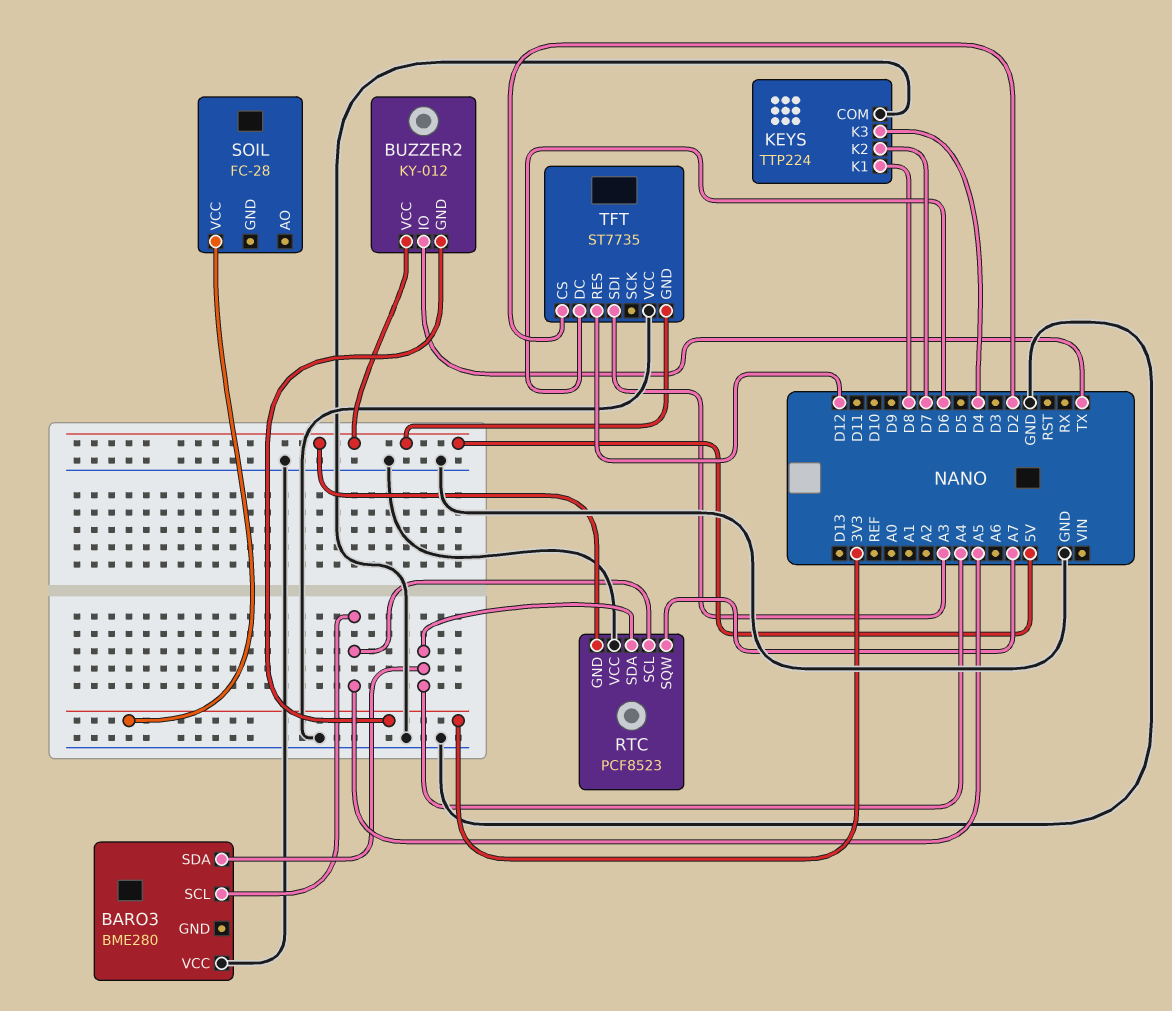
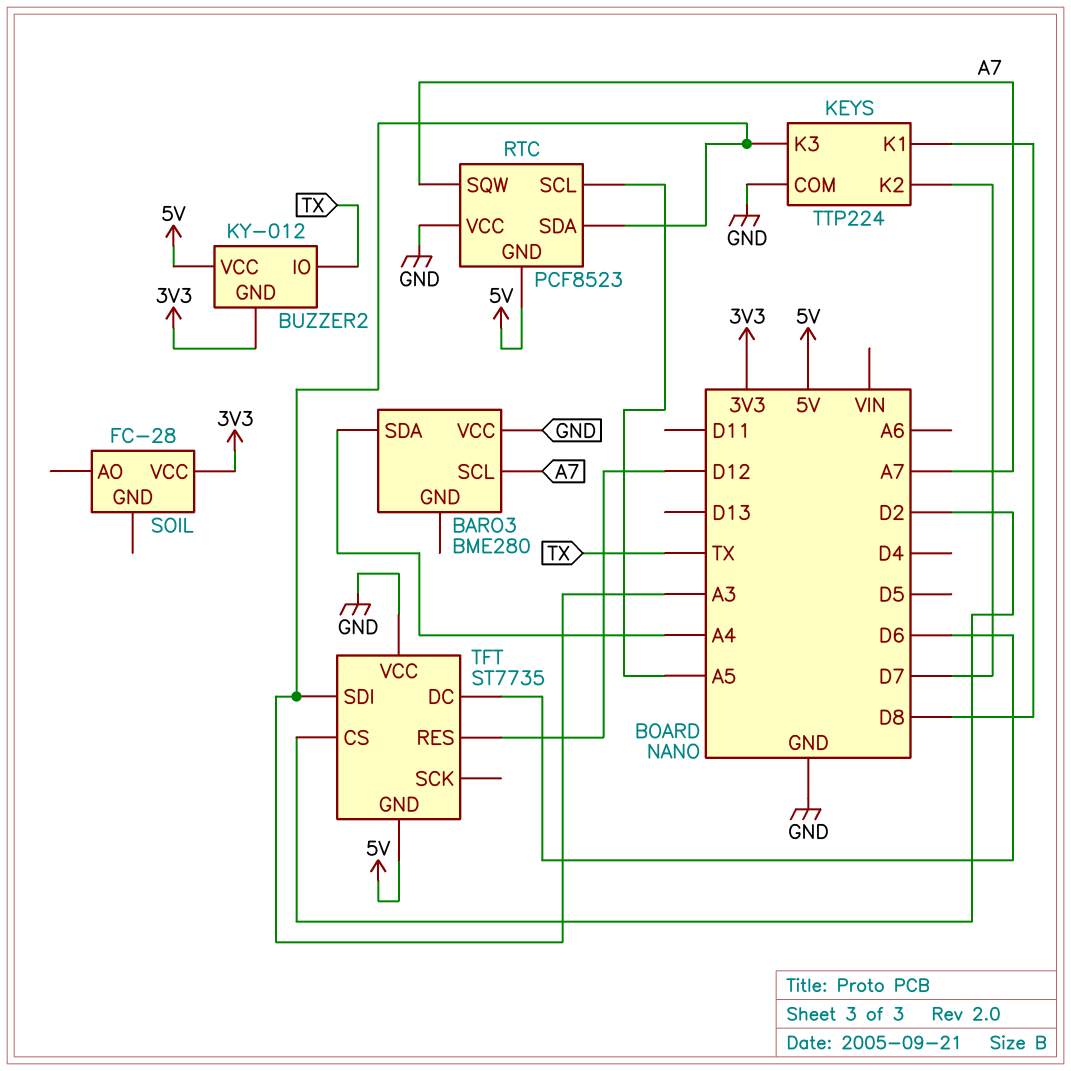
BARO3 pin SCL: A5 -> A7
KEYS pin K3: D4 -> A3
RTC pin SDA: A4 -> A3

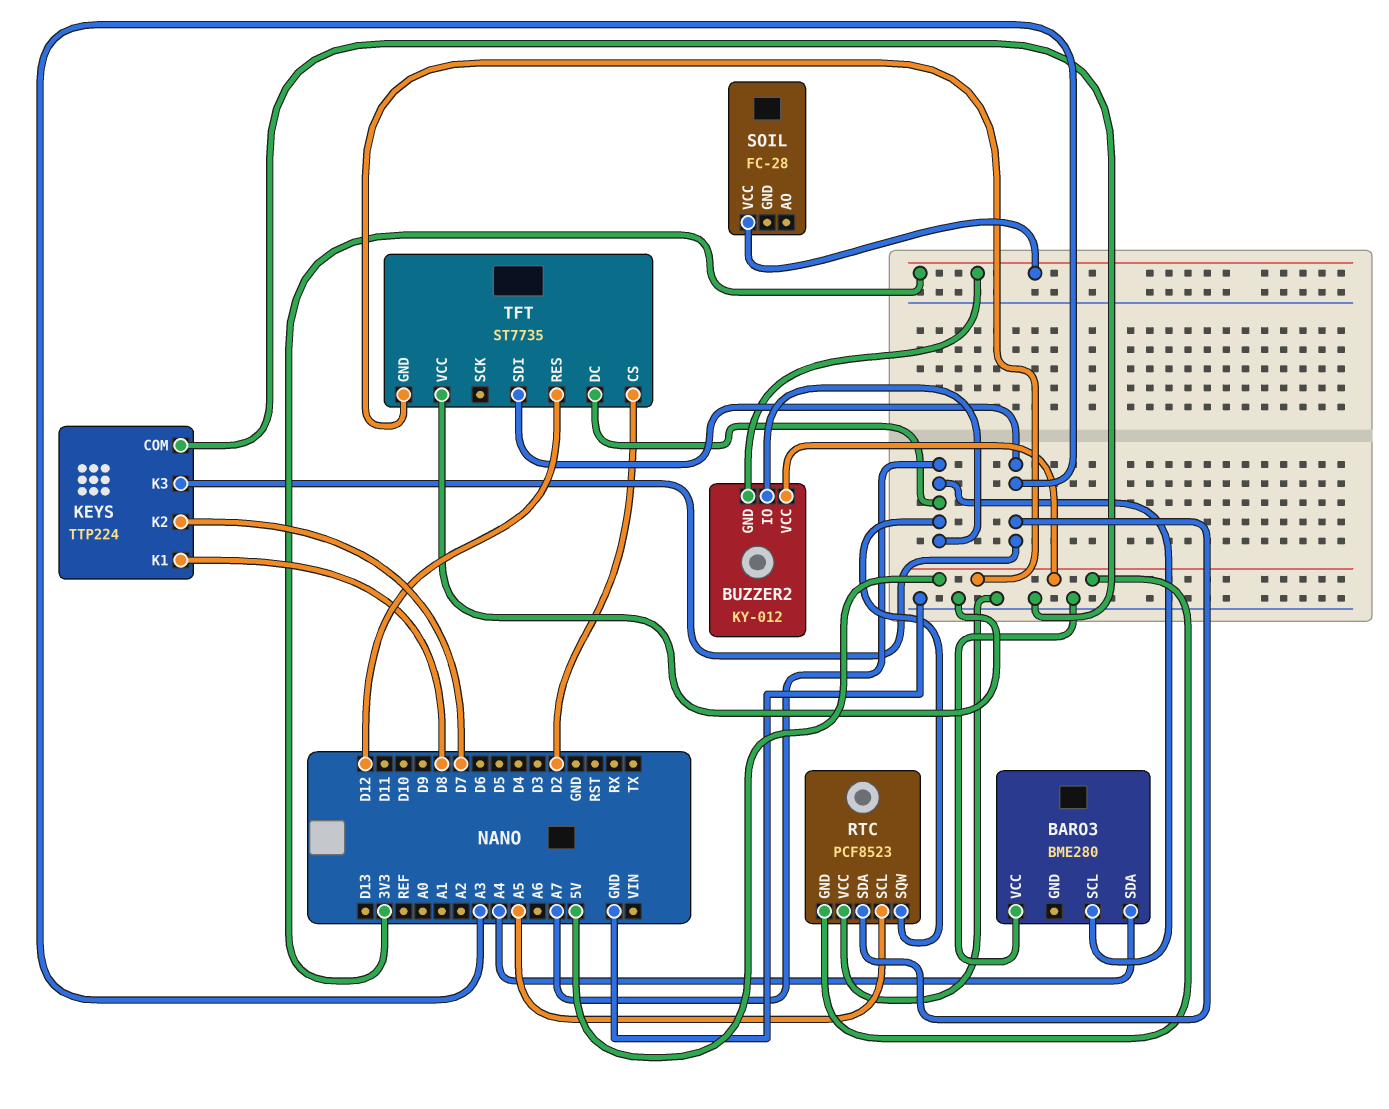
BUZZER2 pin IO: TX -> A7
TFT pin DC: D6 -> A7

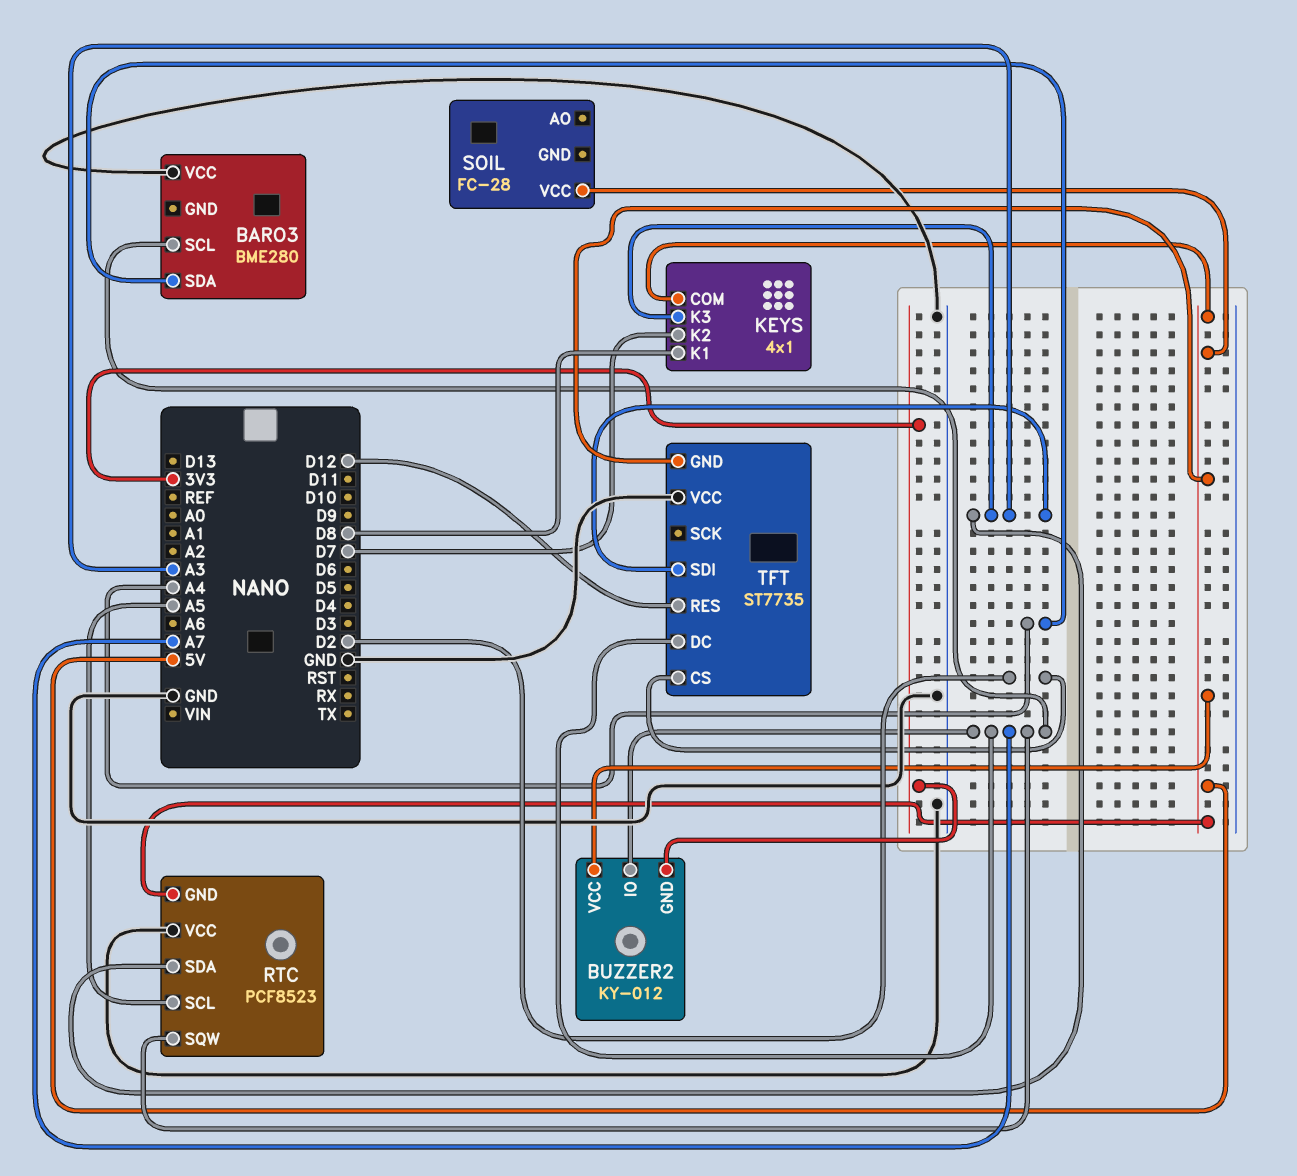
KEYS: TTP224 -> 4x1
KEYS pin COM: GND -> 5V
SOIL pin VCC: 3V3 -> 5V

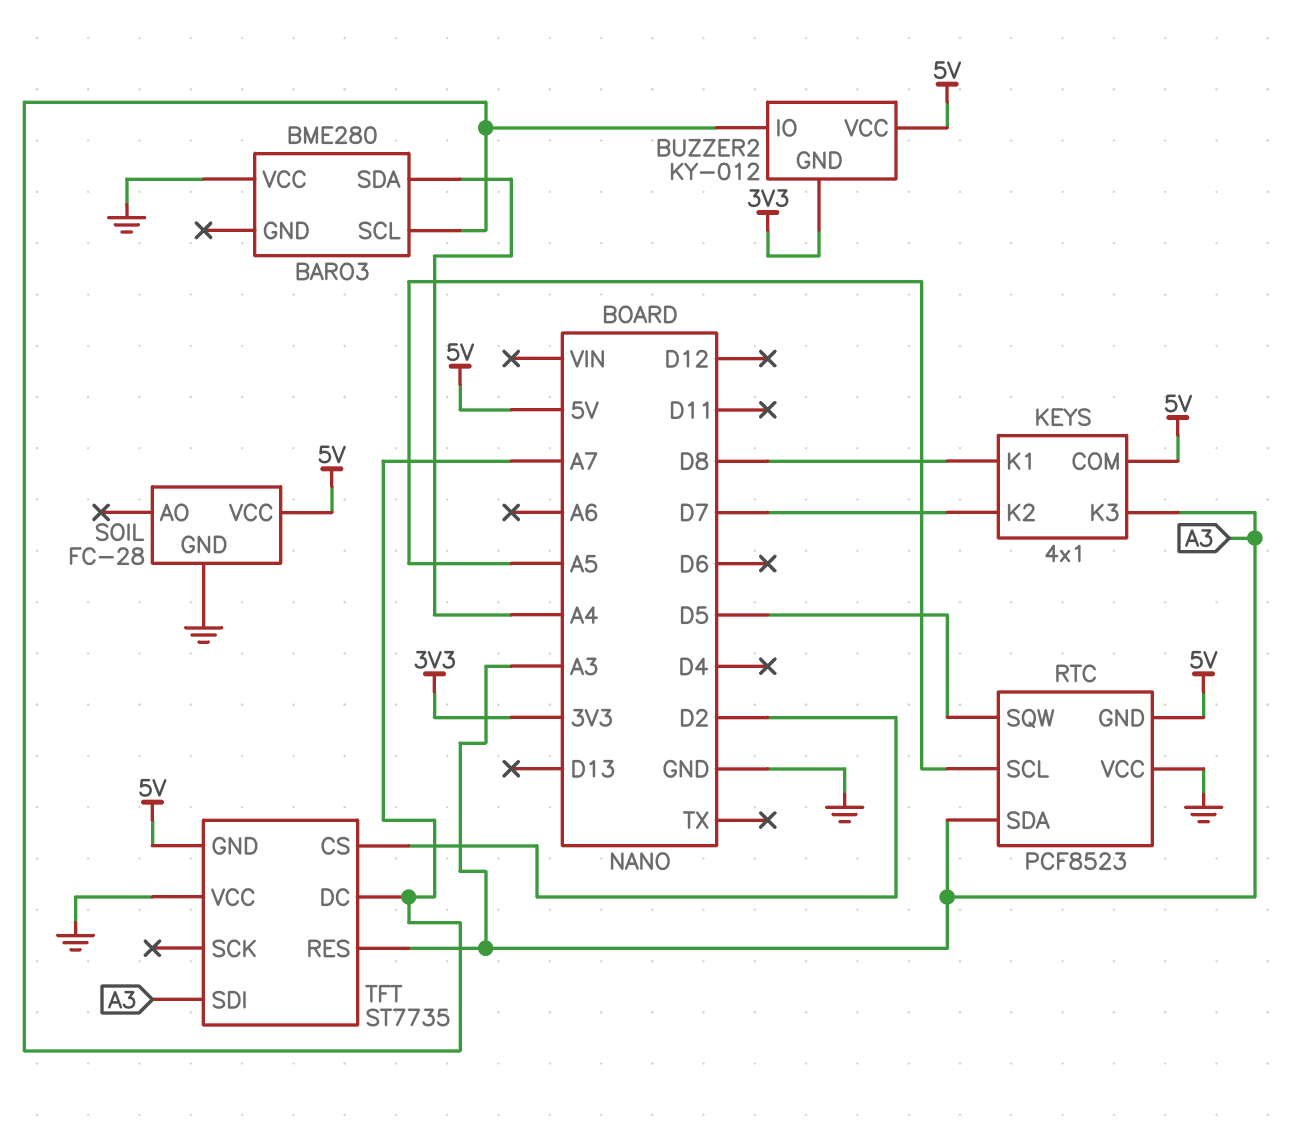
RTC pin SQW: A7 -> D5
SOIL pin GND: none -> GND
TFT pin RES: D12 -> A3

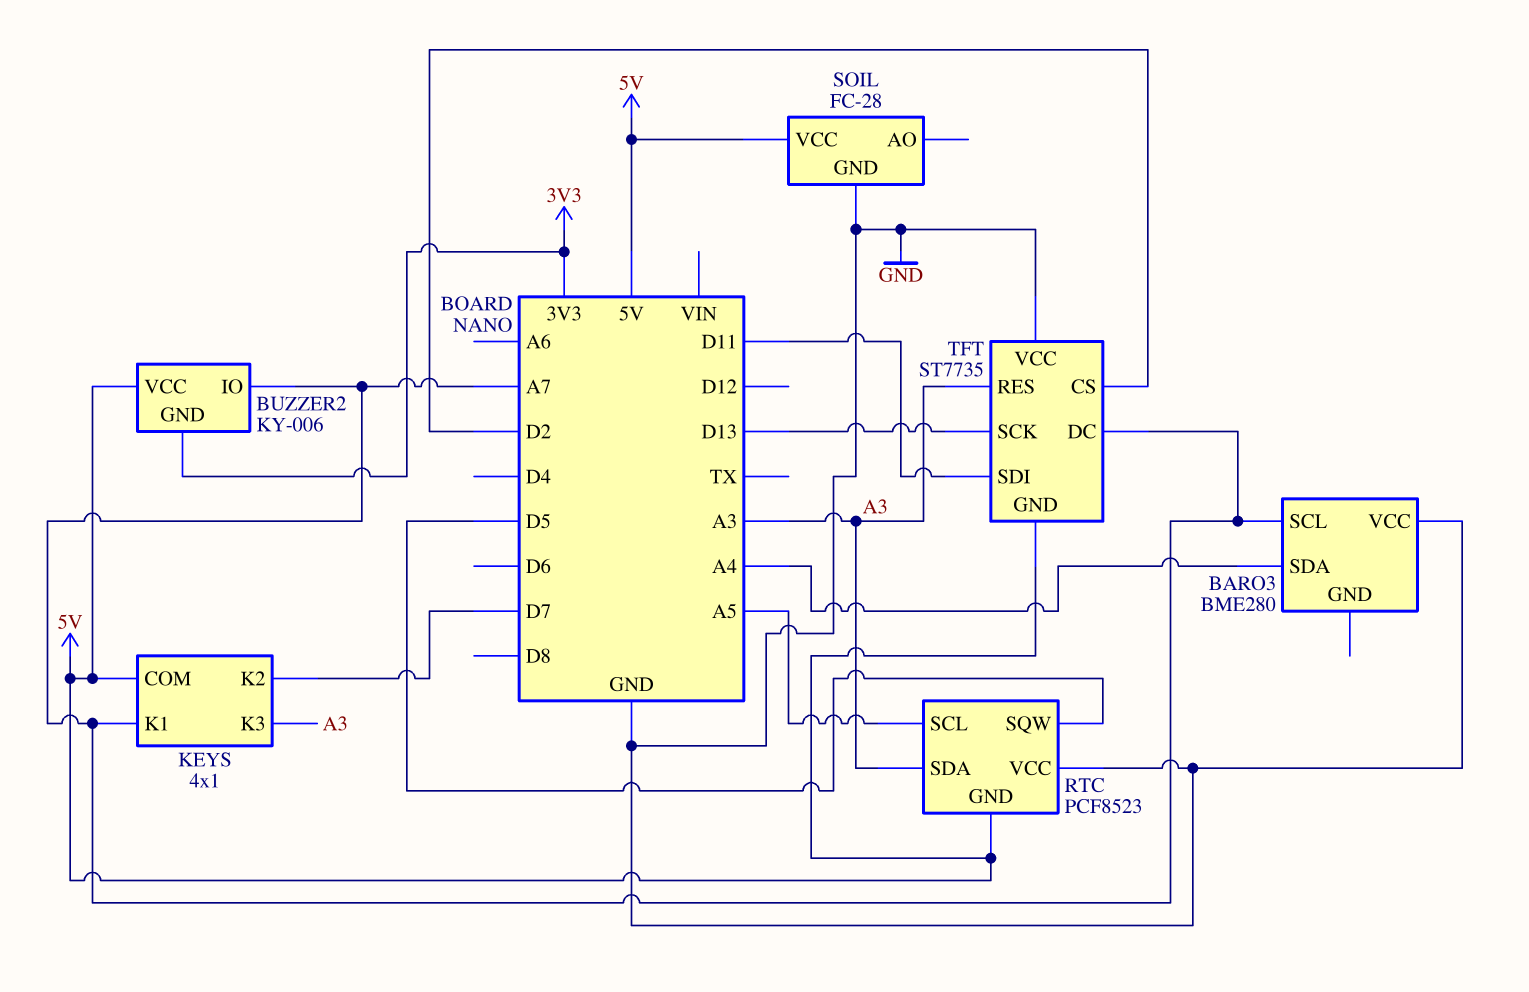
BUZZER2: KY-012 -> KY-006
KEYS pin K1: D8 -> A7
TFT pin SCK: none -> D13
TFT pin SDI: A3 -> D11

